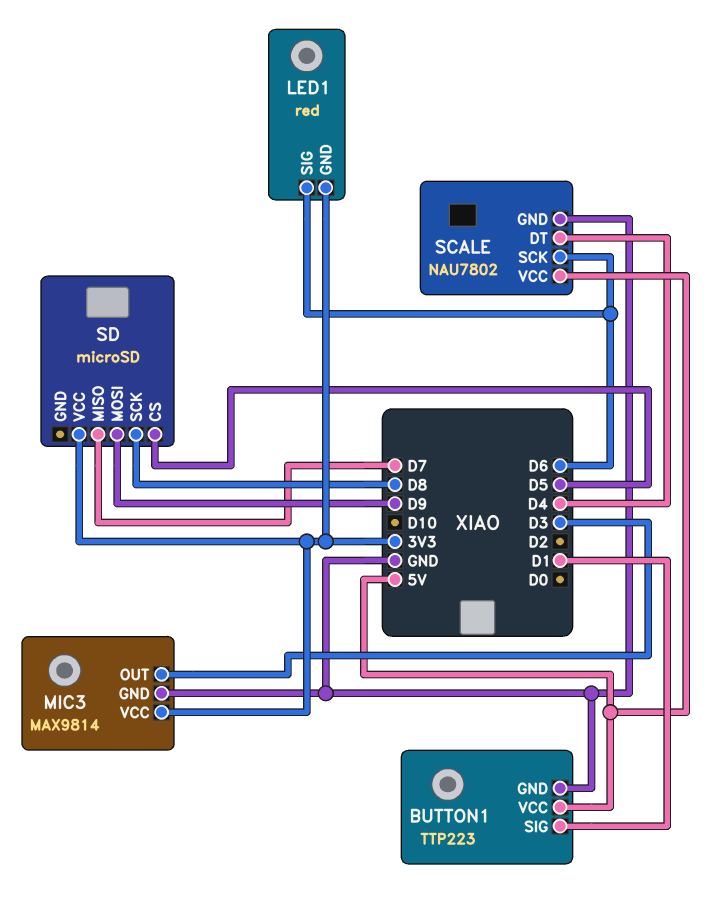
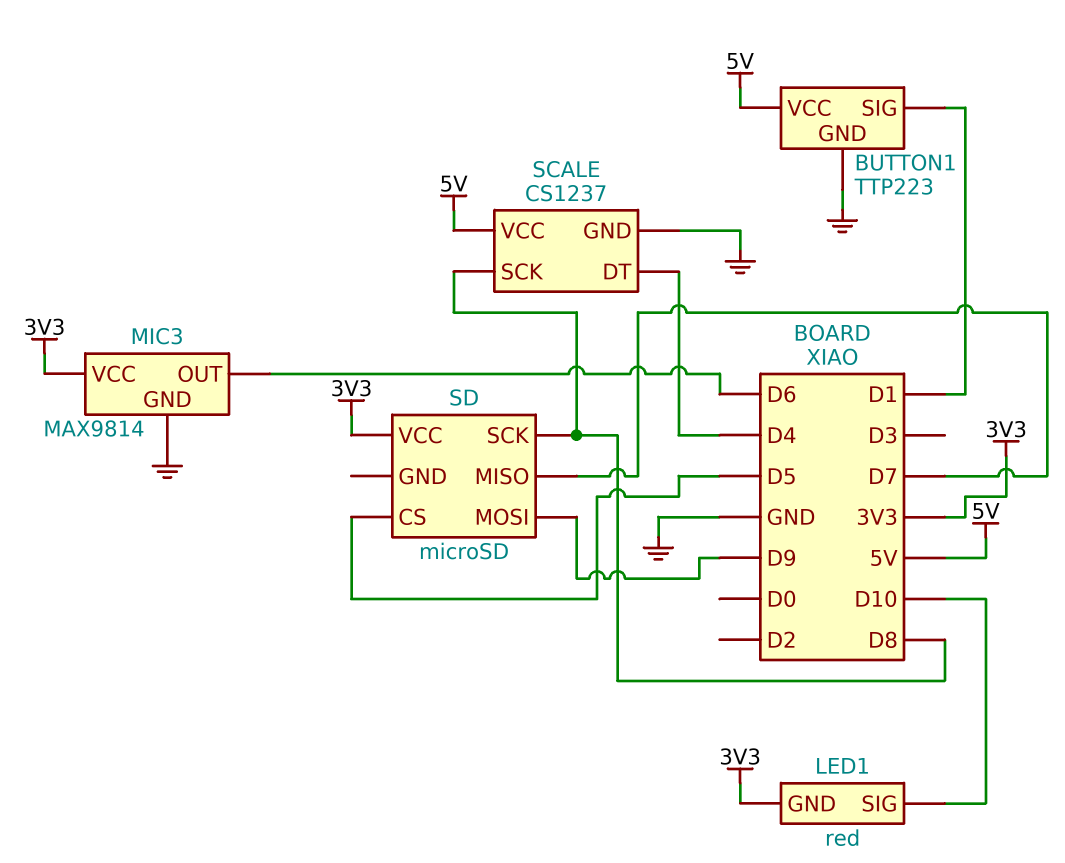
LED1 pin SIG: D6 -> D10
MIC3 pin OUT: D3 -> D6
SCALE: NAU7802 -> CS1237
SCALE pin SCK: D6 -> D8

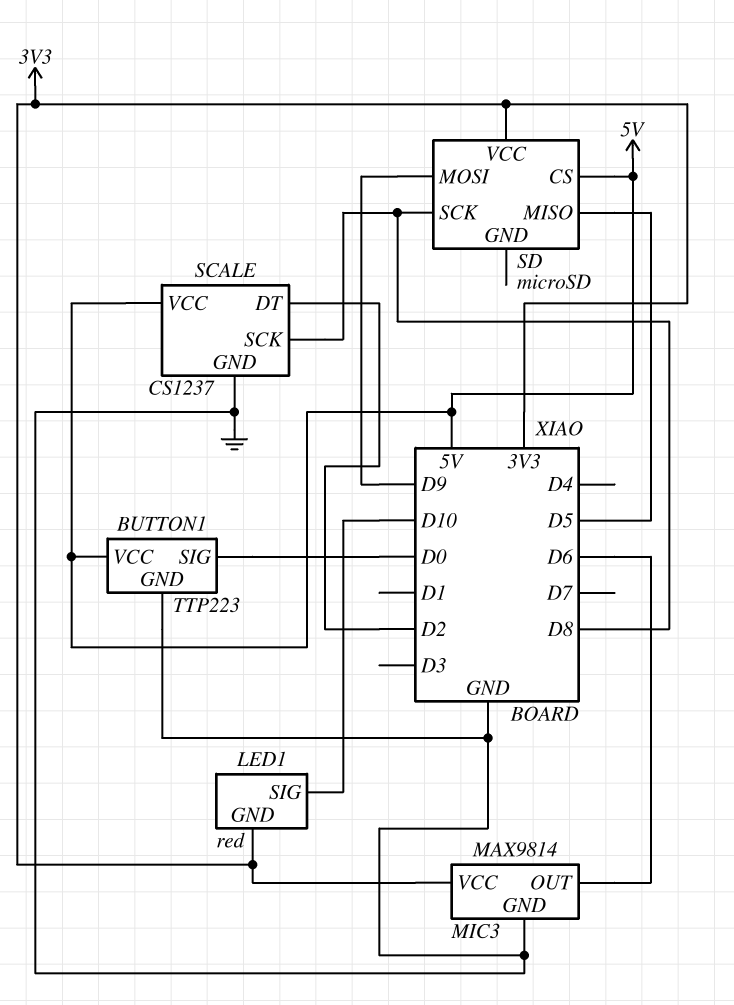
BUTTON1 pin SIG: D1 -> D0
SCALE pin DT: D4 -> D2
SD pin CS: D5 -> 5V
SD pin MISO: D7 -> D5

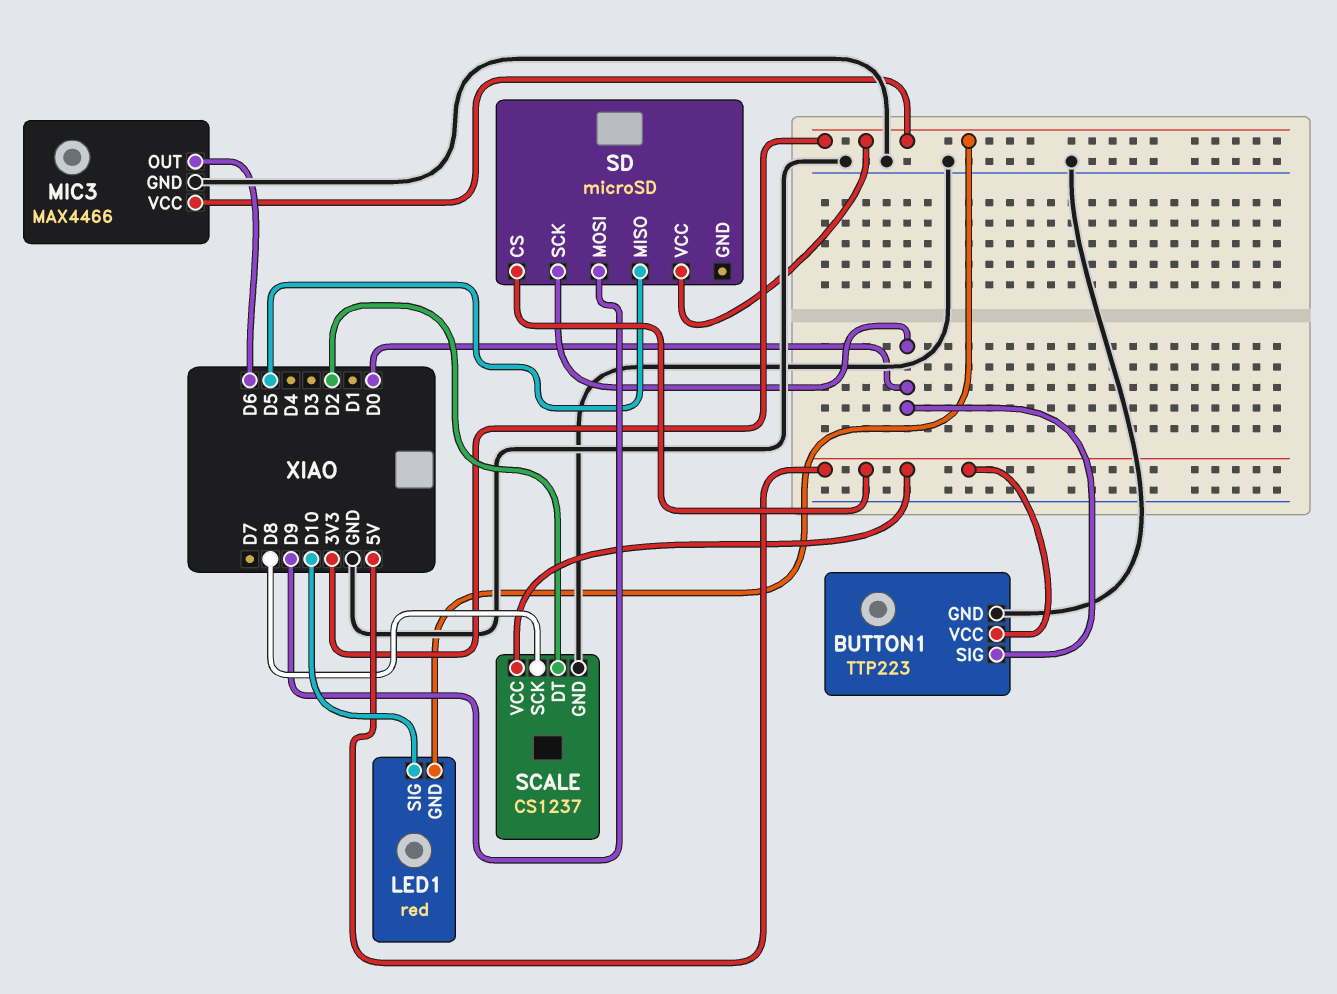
MIC3: MAX9814 -> MAX4466
SD pin SCK: D8 -> D0

